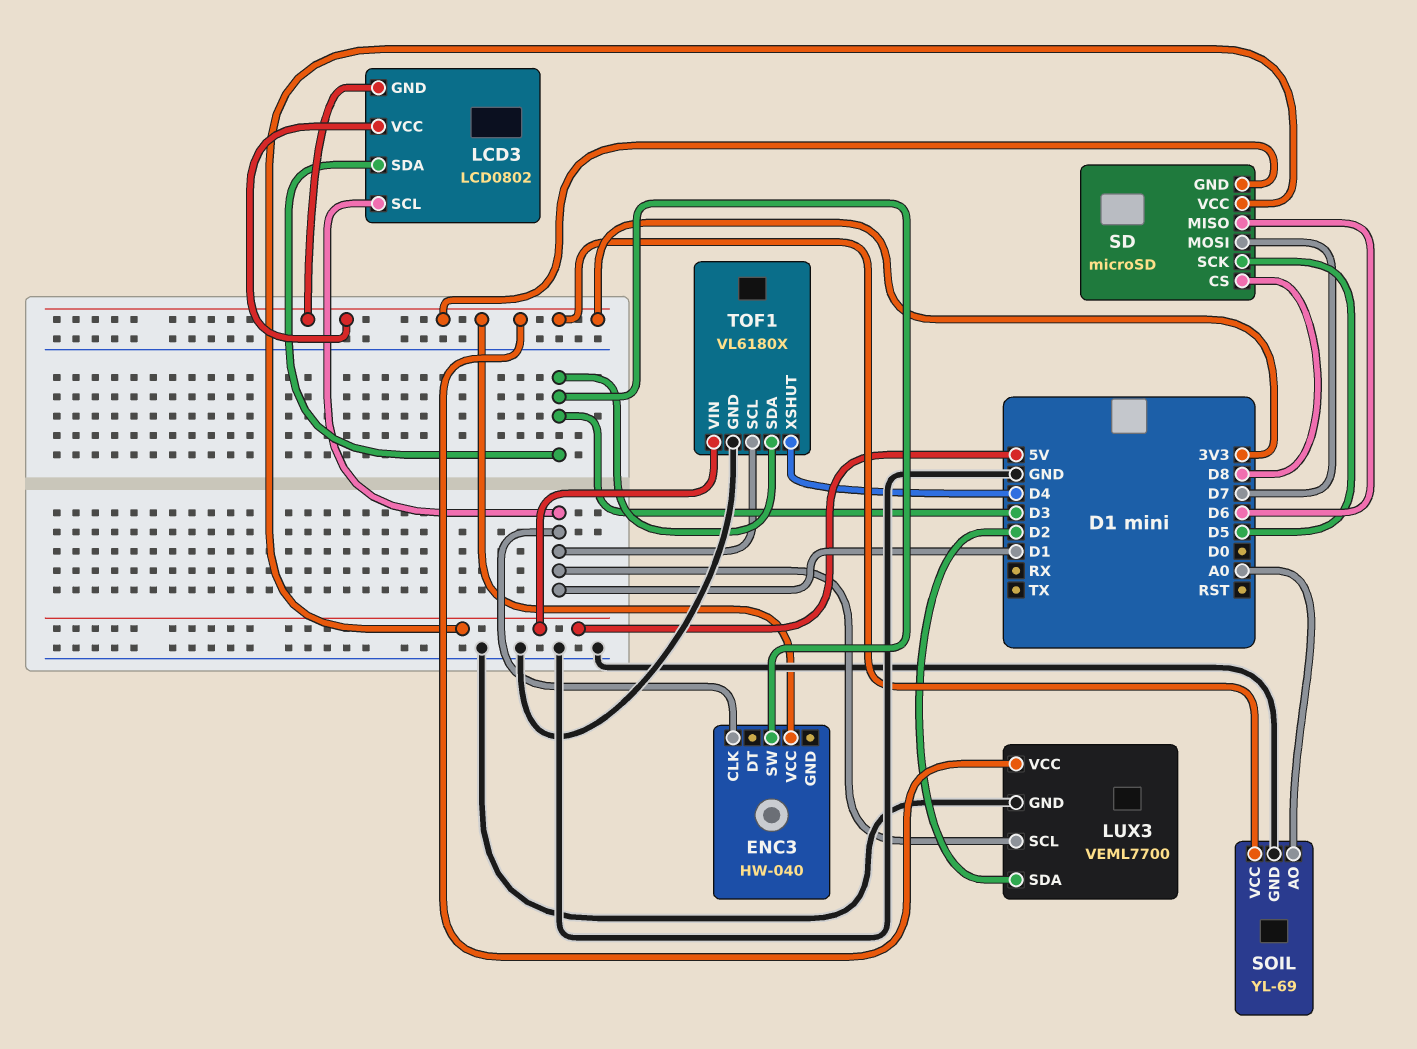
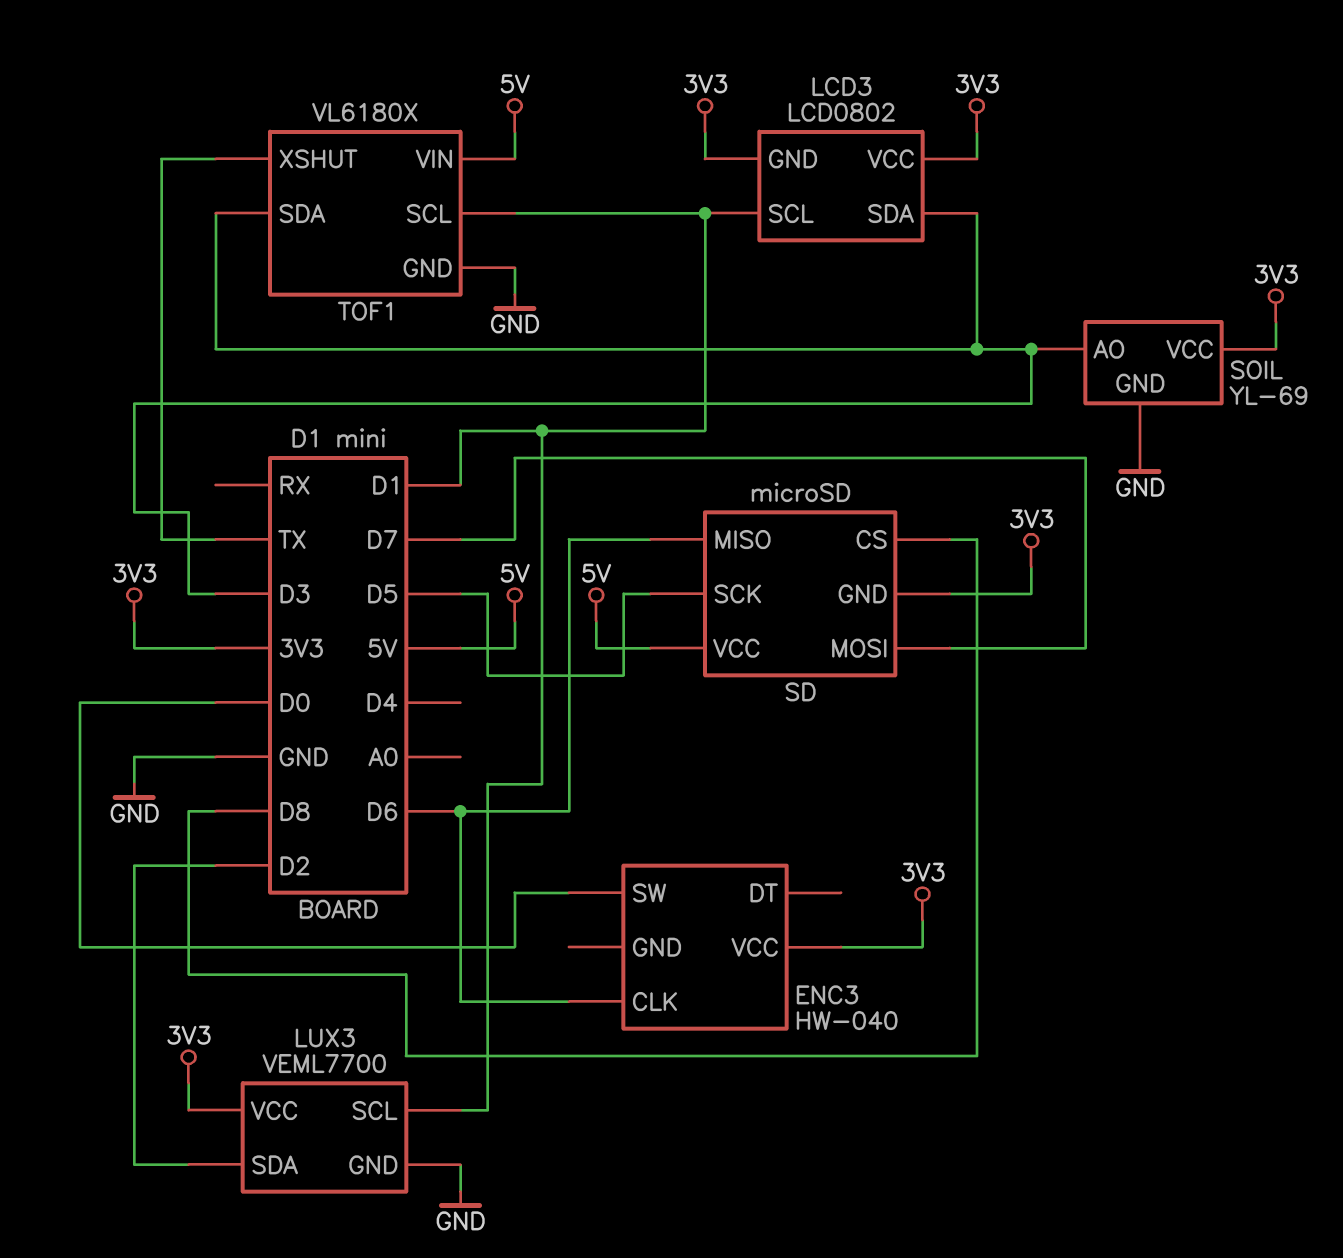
ENC3 pin CLK: D1 -> D6
ENC3 pin SW: D3 -> D0
SOIL pin AO: A0 -> D3
TOF1 pin XSHUT: D4 -> TX

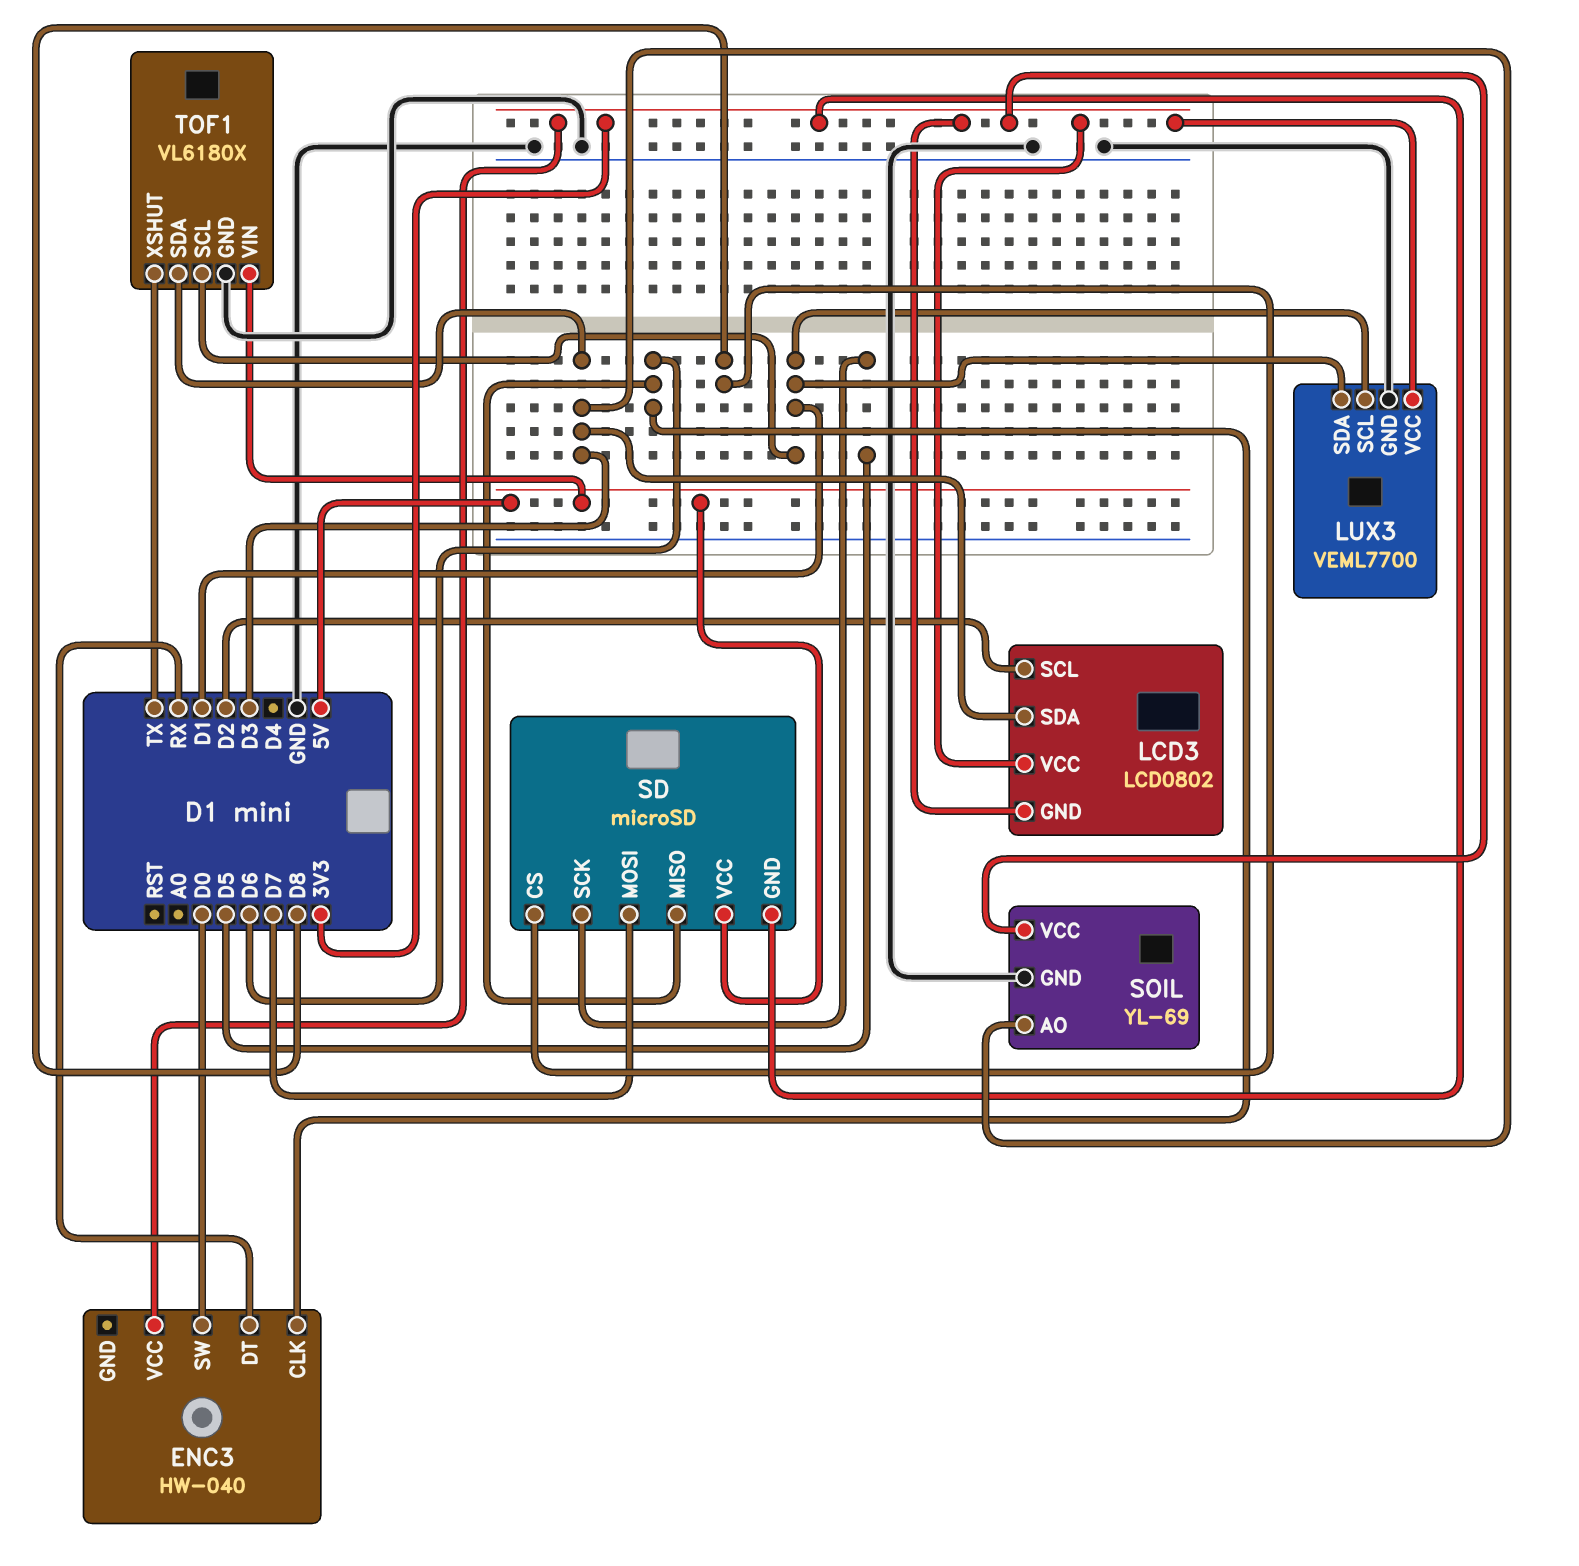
ENC3 pin DT: none -> RX
LCD3 pin SCL: D1 -> D2
LUX3 pin SDA: D2 -> D1

